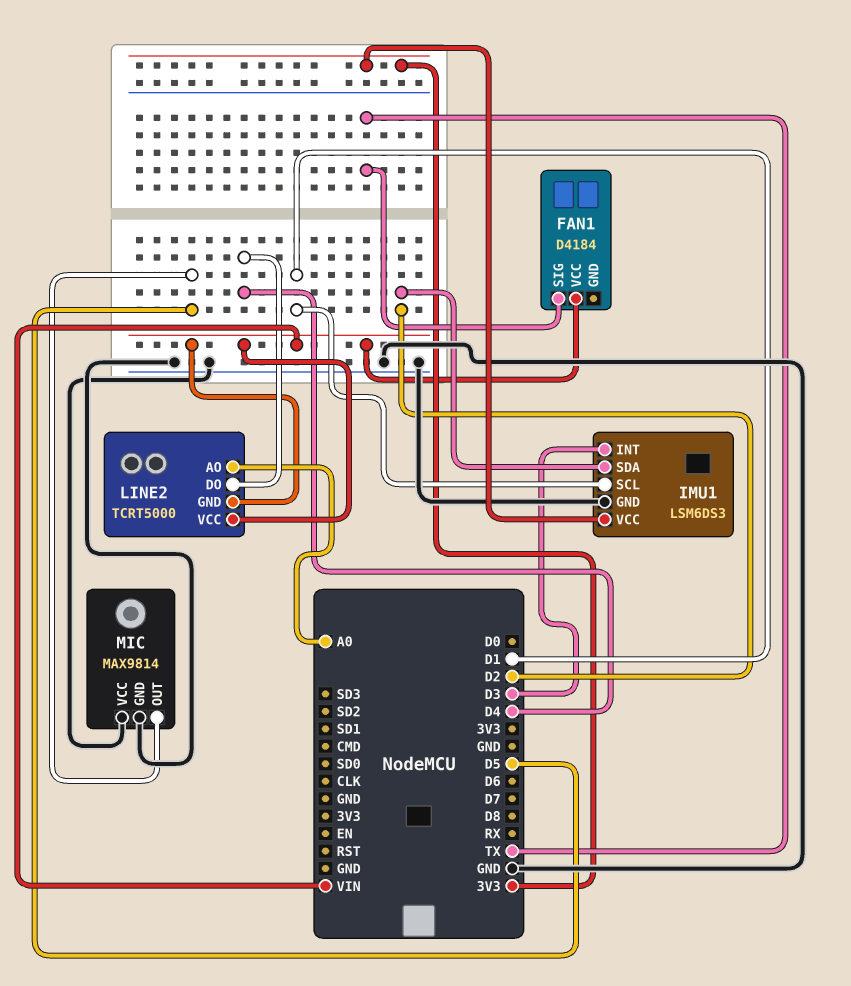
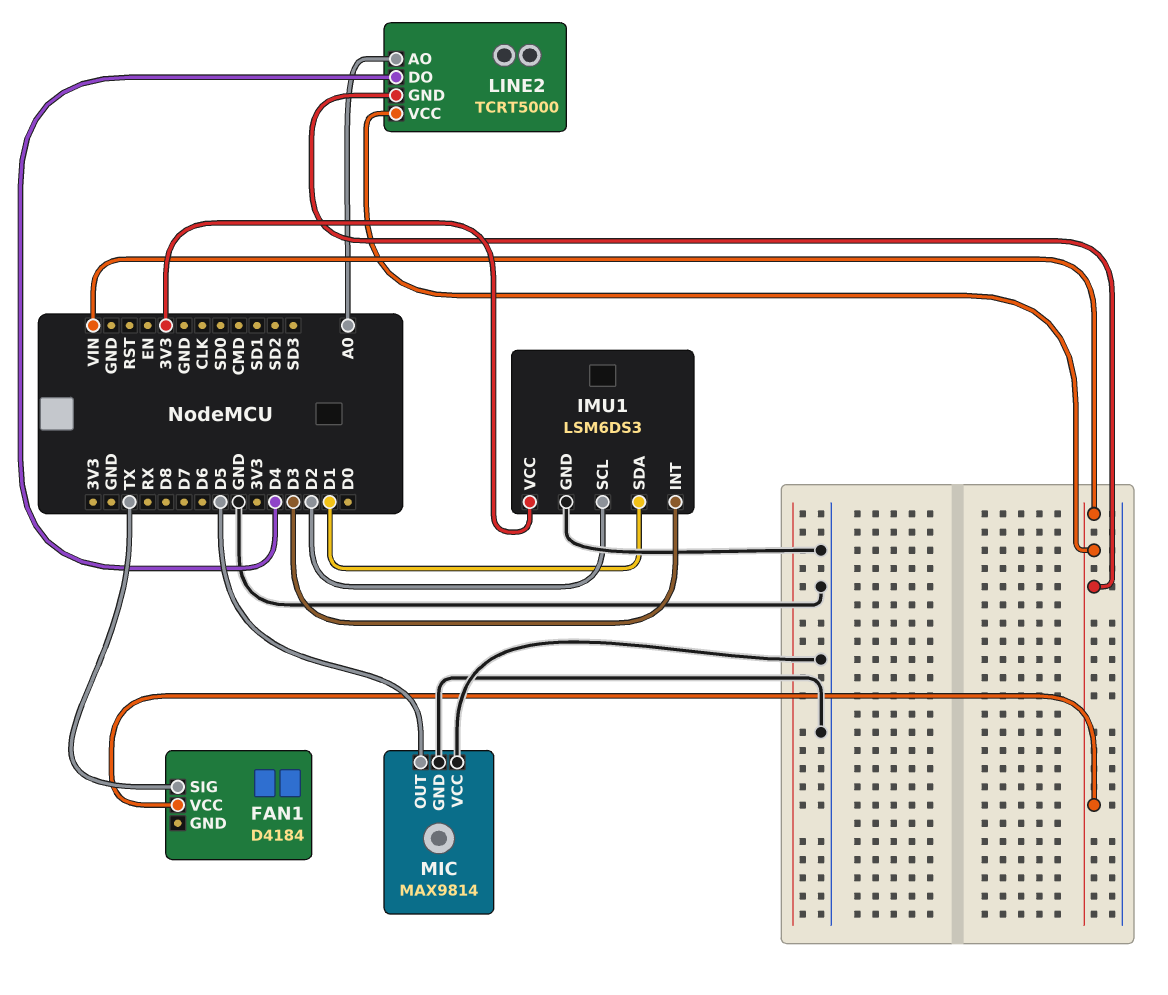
IMU1 pin SCL: D1 -> D2
IMU1 pin SDA: D2 -> D1

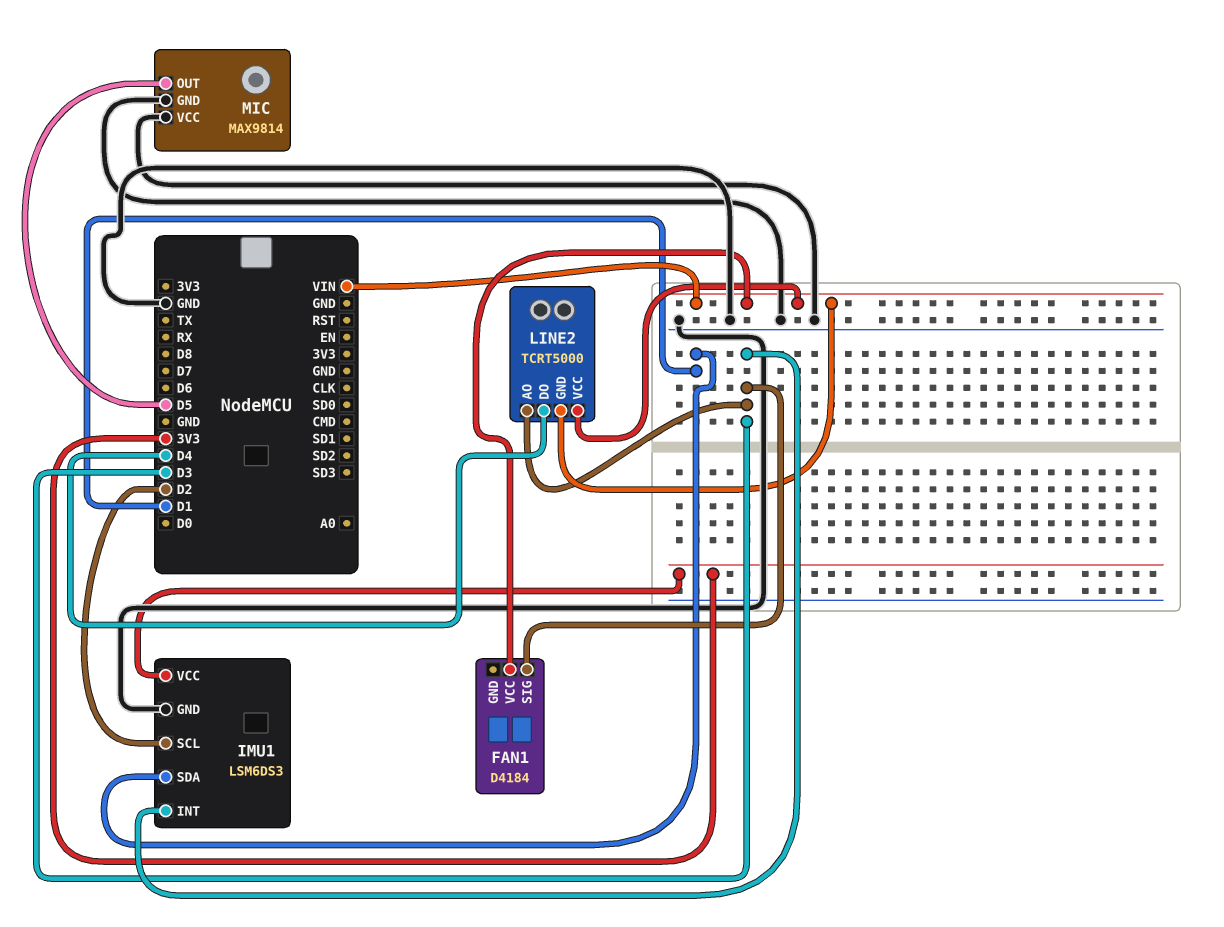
FAN1 pin SIG: TX -> D3
LINE2 pin AO: A0 -> D3

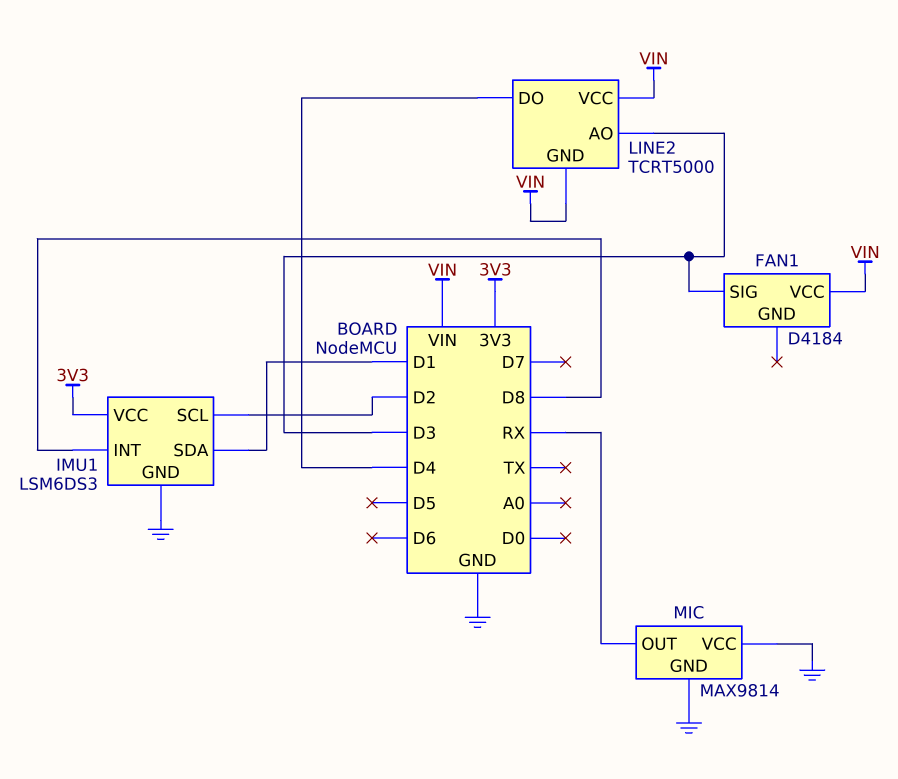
IMU1 pin INT: D3 -> D8
MIC pin OUT: D5 -> RX

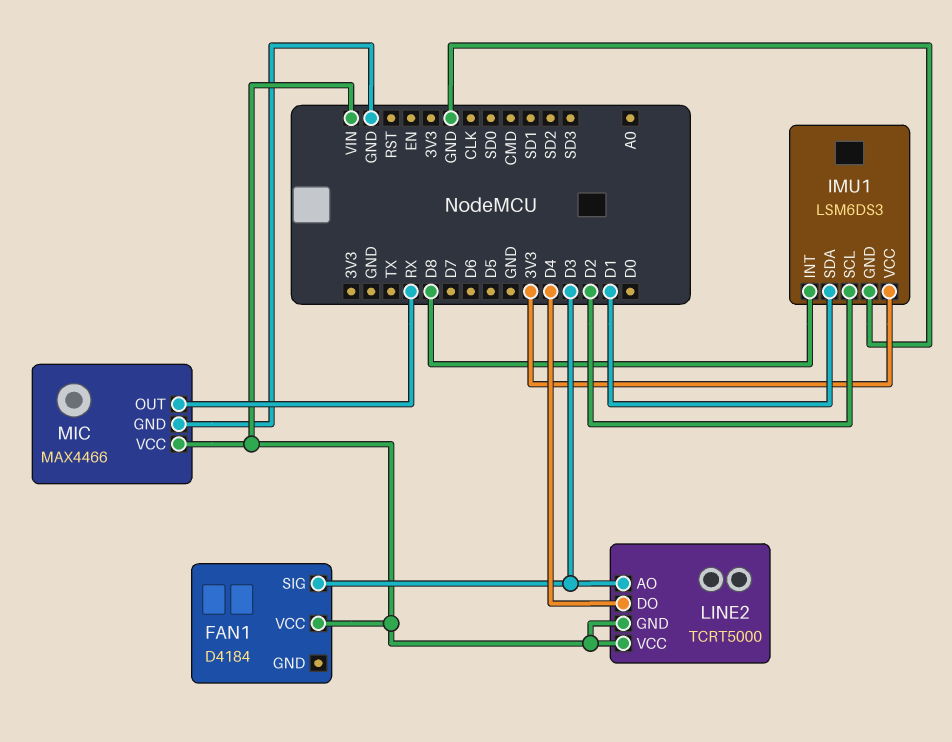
MIC: MAX9814 -> MAX4466
MIC pin VCC: GND -> VIN

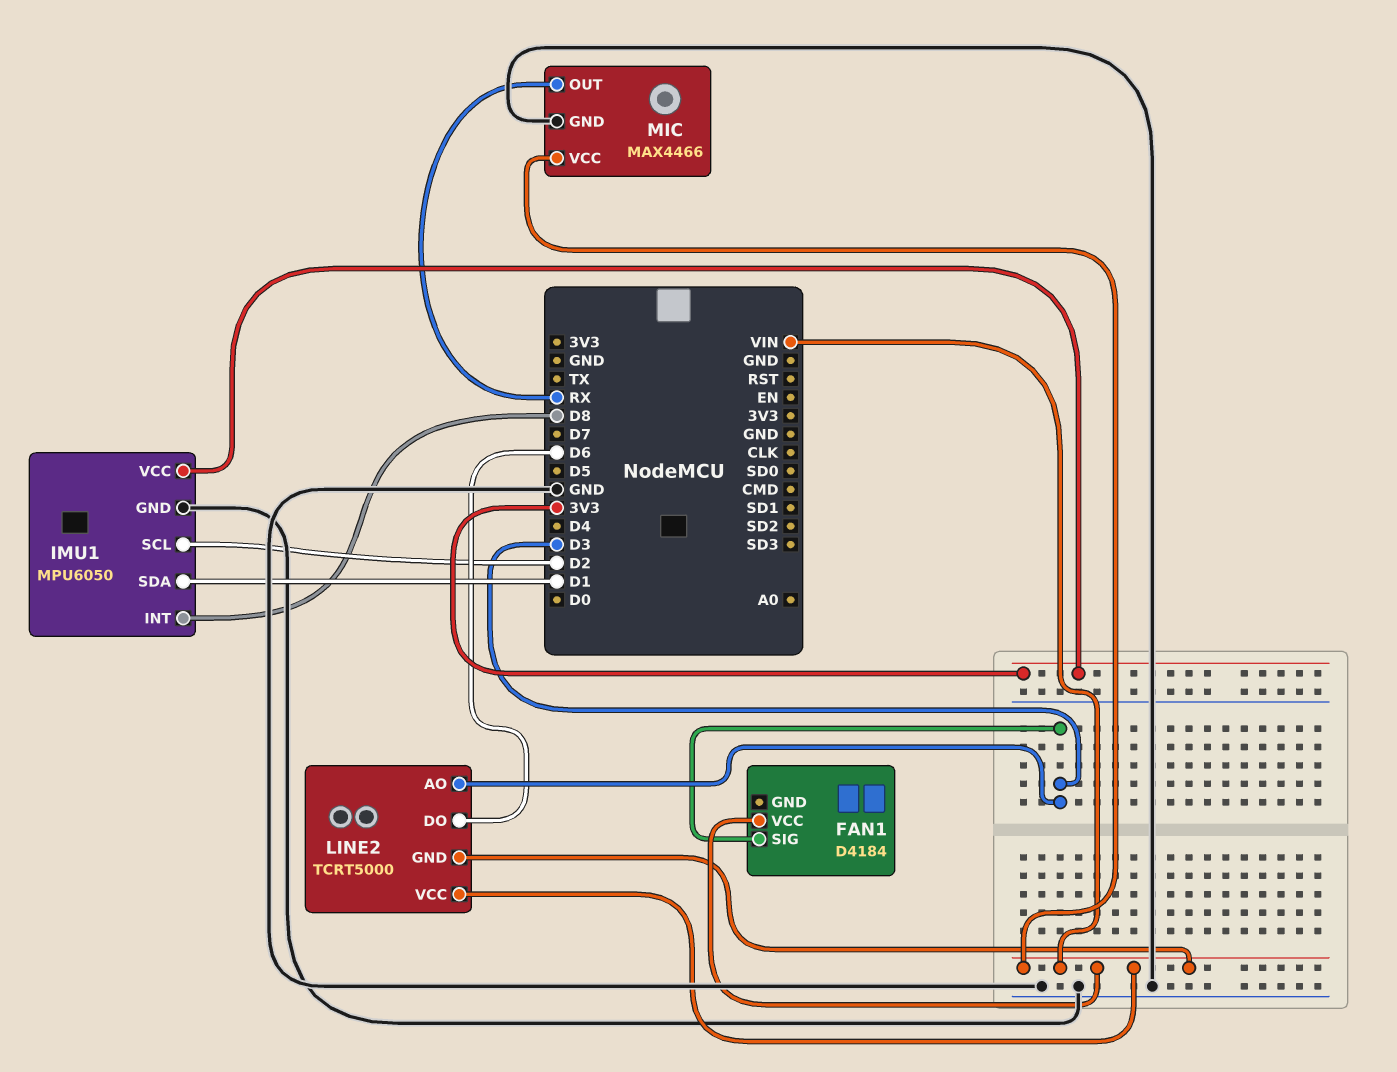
IMU1: LSM6DS3 -> MPU6050
LINE2 pin DO: D4 -> D6

